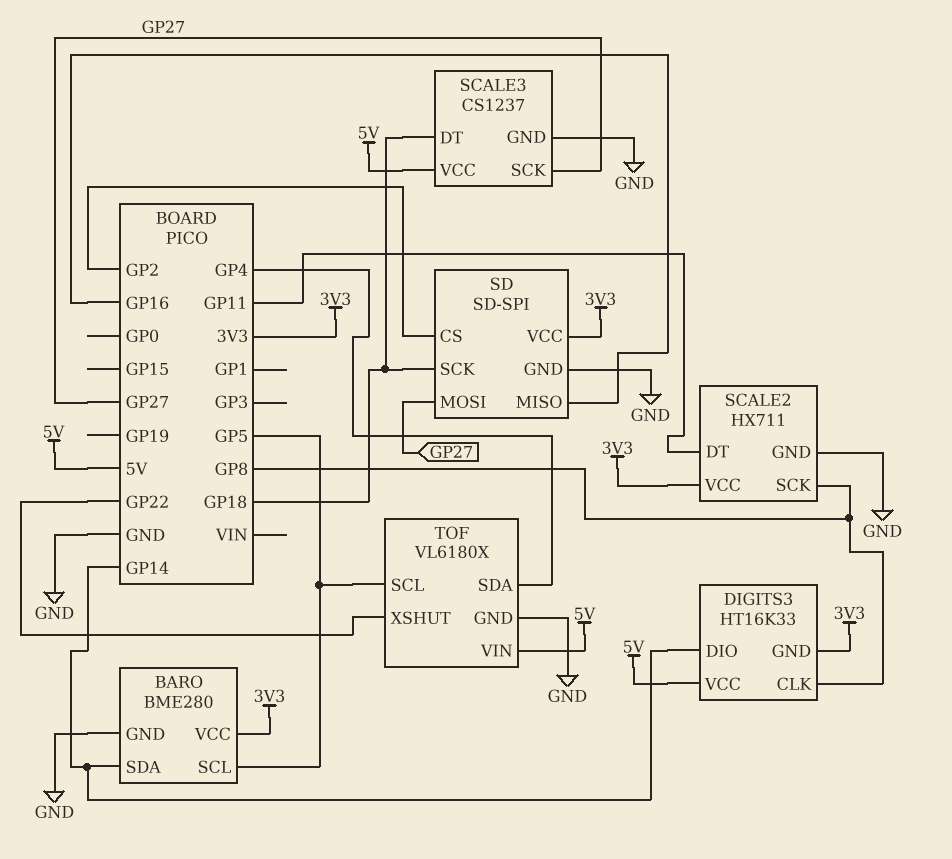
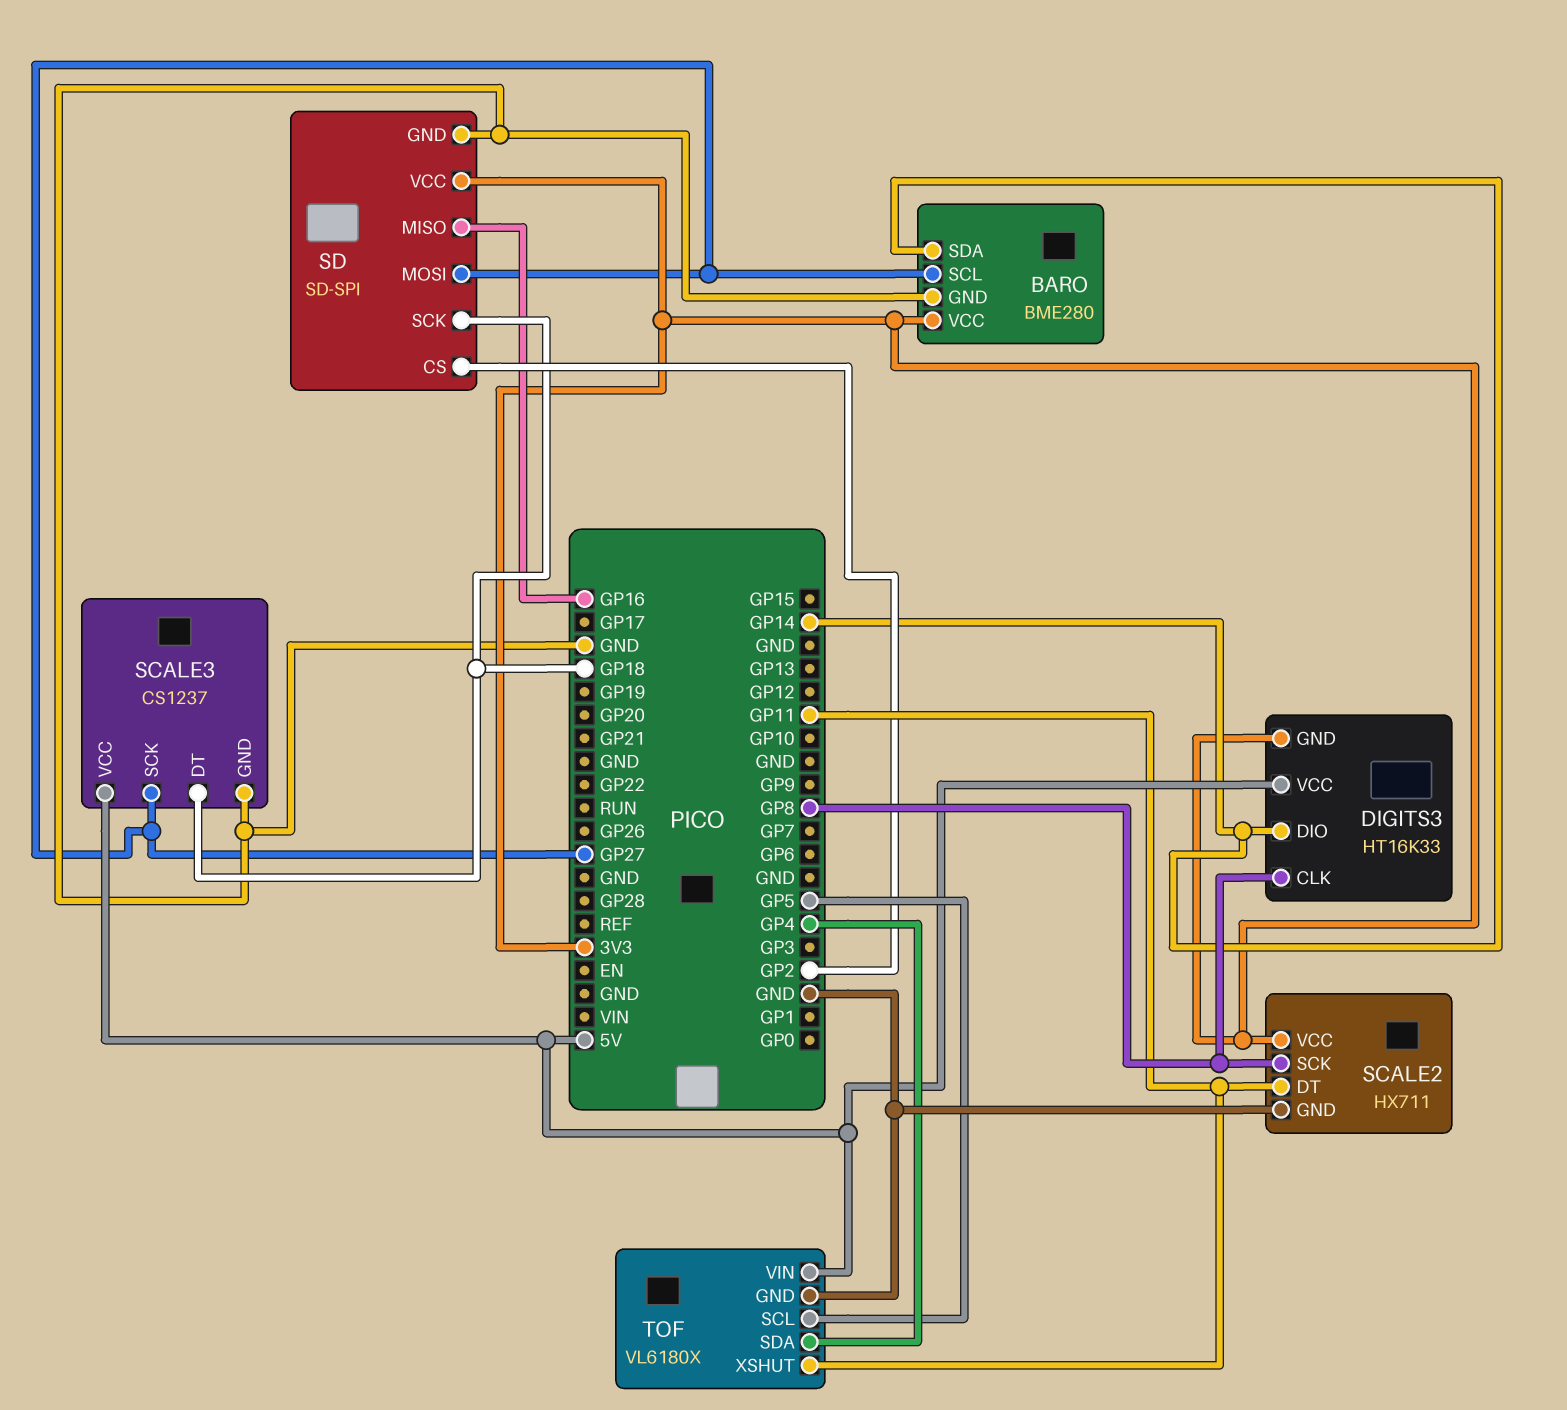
BARO pin SCL: GP5 -> GP27
TOF pin XSHUT: GP22 -> GP11

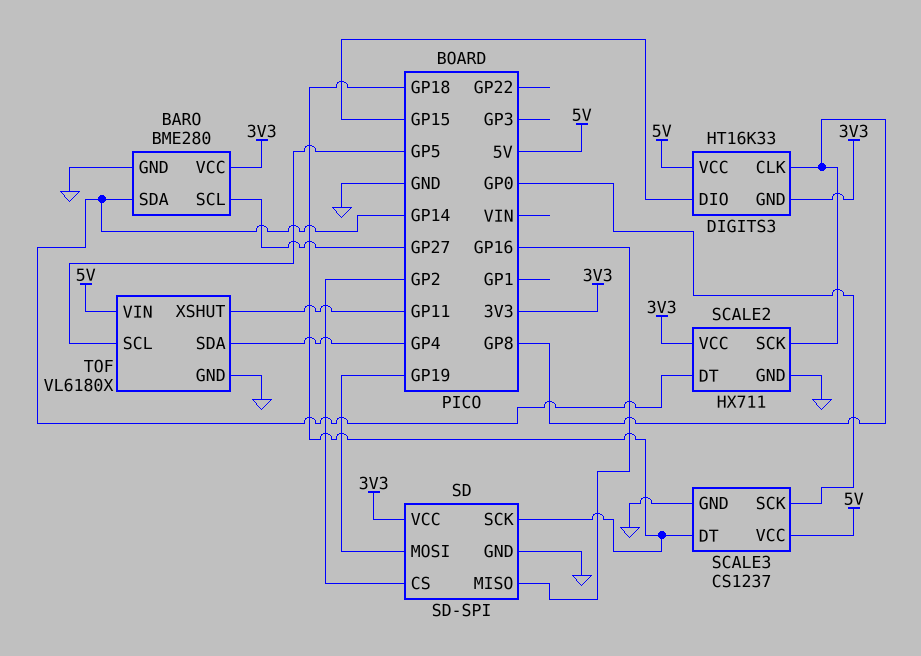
DIGITS3 pin DIO: GP14 -> GP15
SCALE2 pin DT: GP11 -> GP14
SCALE3 pin SCK: GP27 -> GP0
SD pin MOSI: GP27 -> GP19

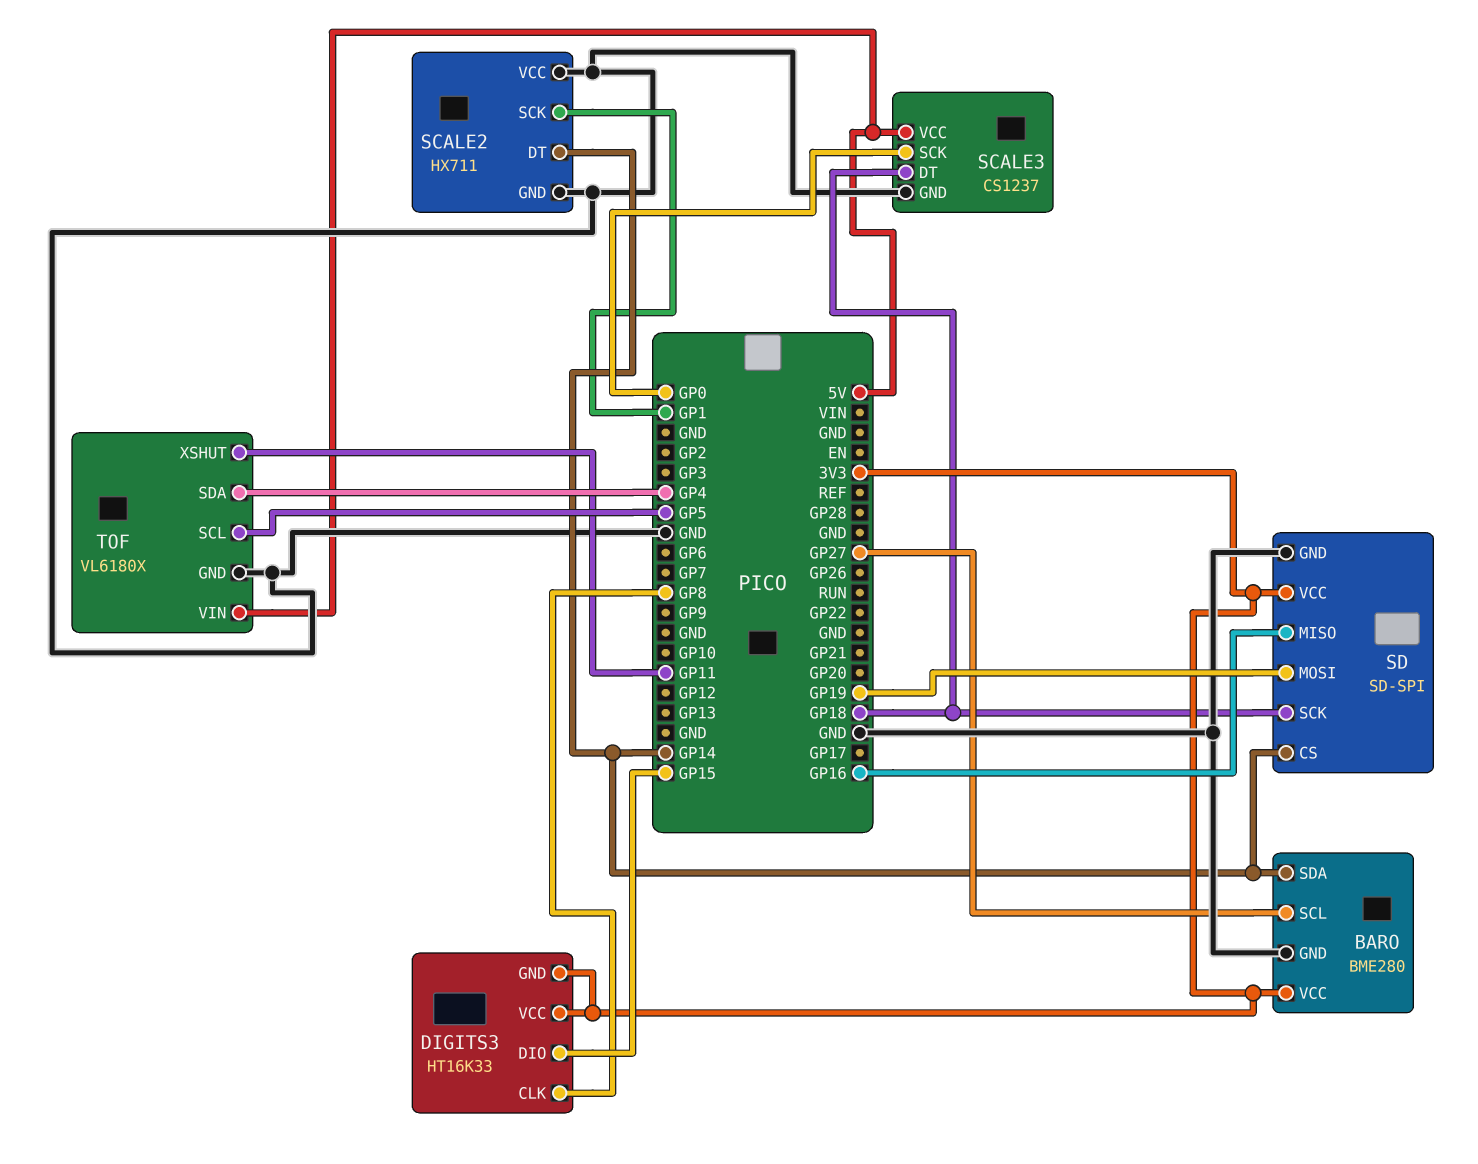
DIGITS3 pin VCC: 5V -> 3V3
SCALE2 pin SCK: GP8 -> GP1
SCALE2 pin VCC: 3V3 -> GND
SD pin CS: GP2 -> GP14

